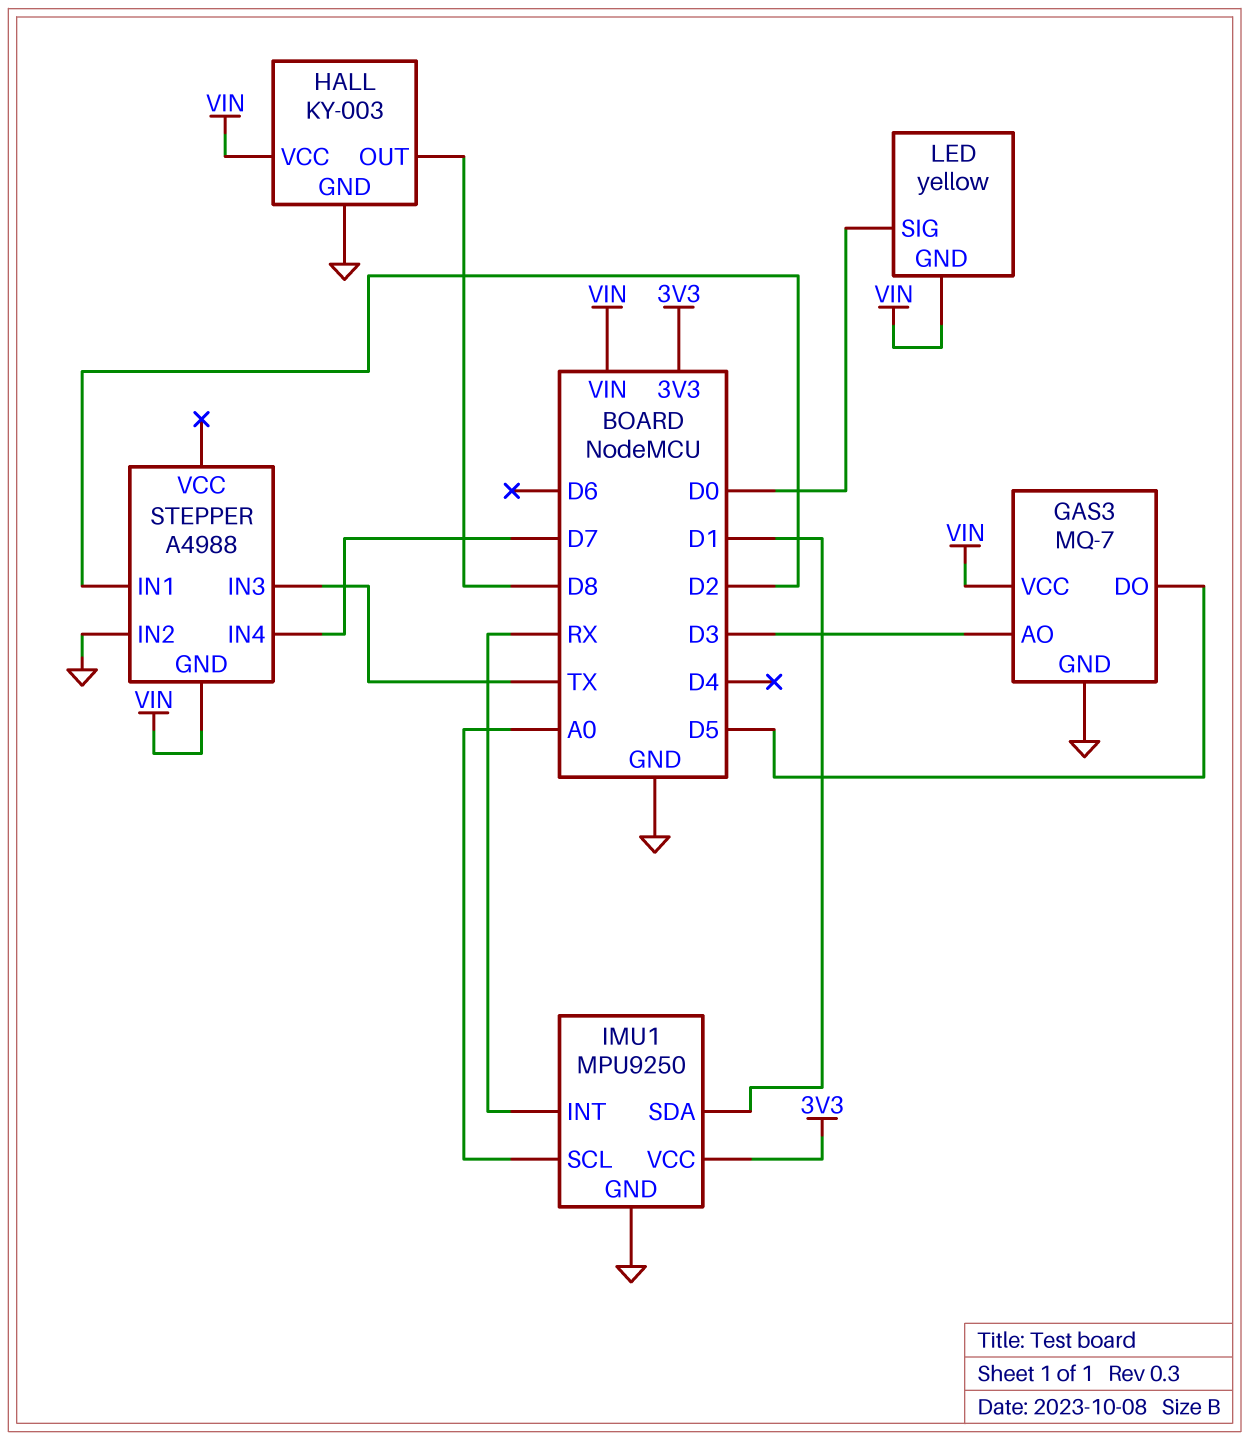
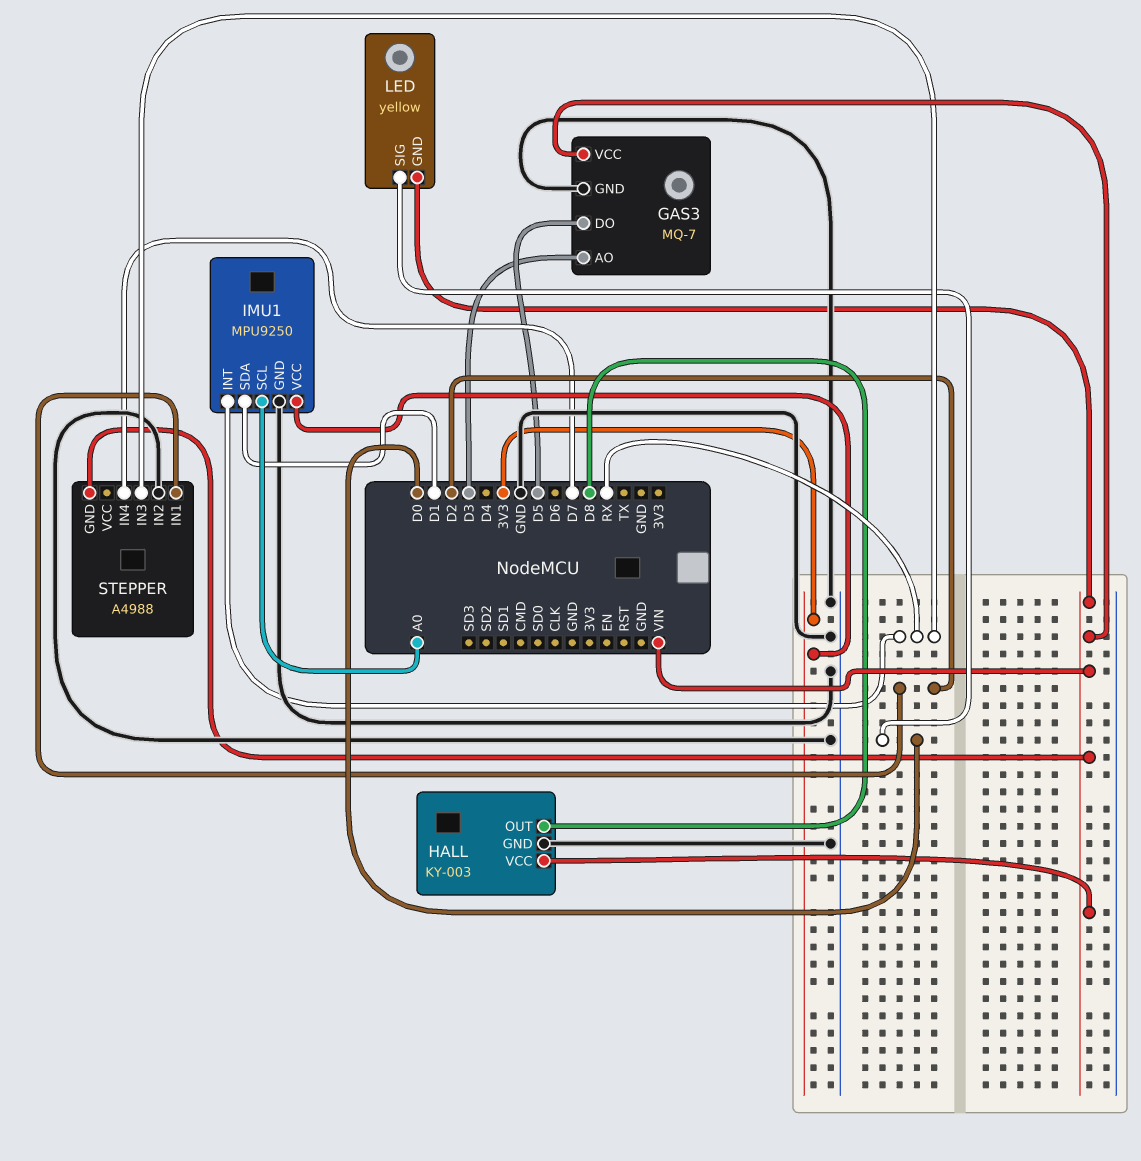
STEPPER pin IN3: TX -> RX

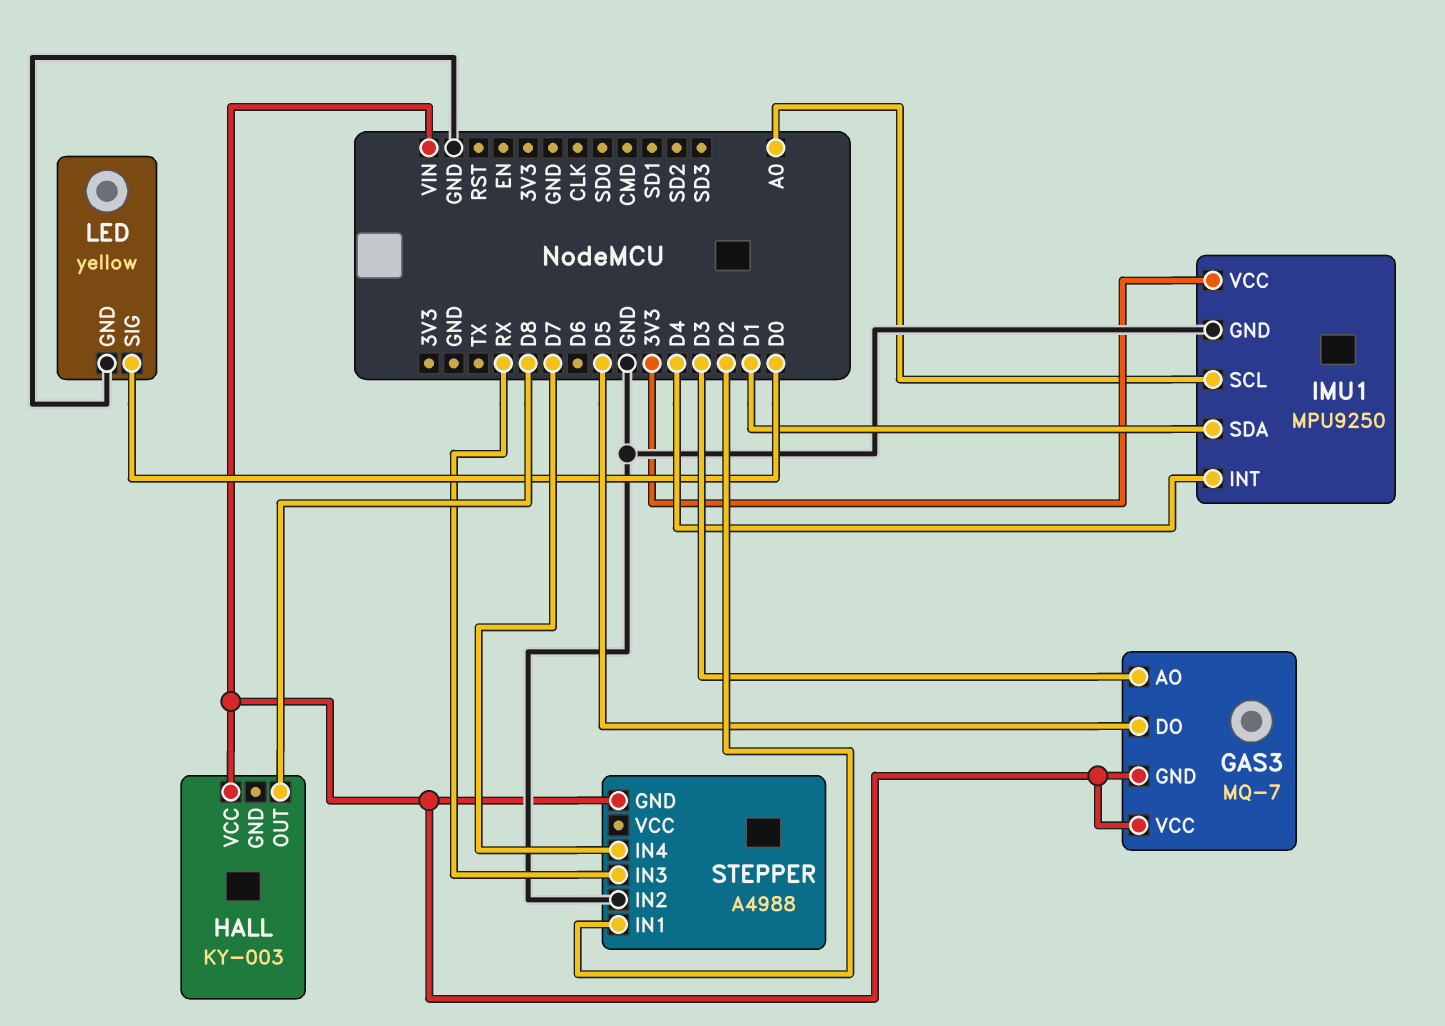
GAS3 pin GND: GND -> VIN
HALL pin GND: GND -> none
IMU1 pin INT: RX -> D4
LED pin GND: VIN -> GND

